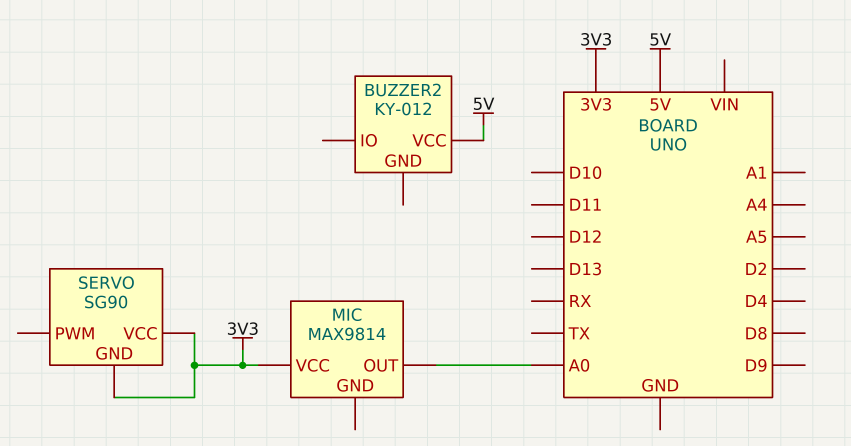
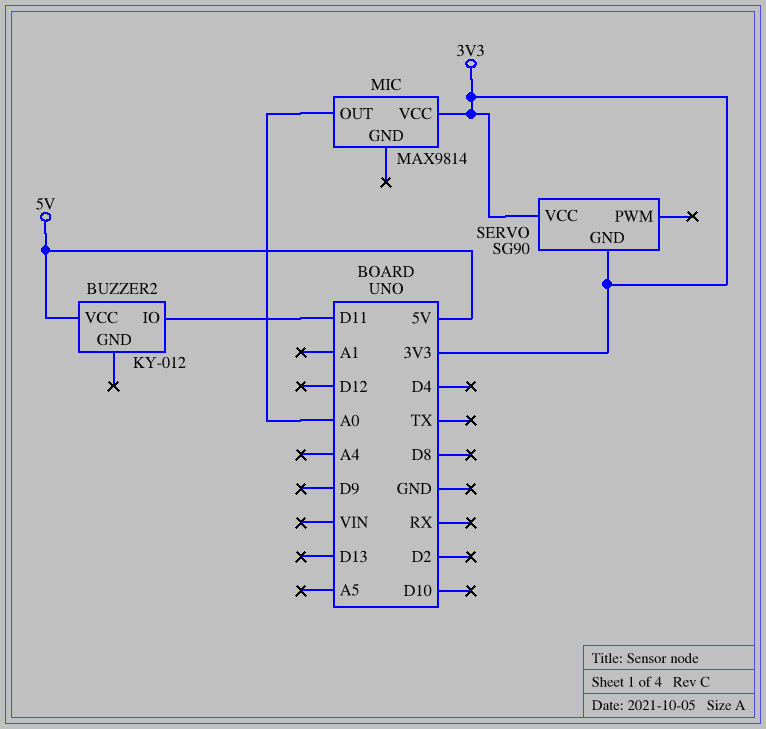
BUZZER2 pin IO: none -> D11

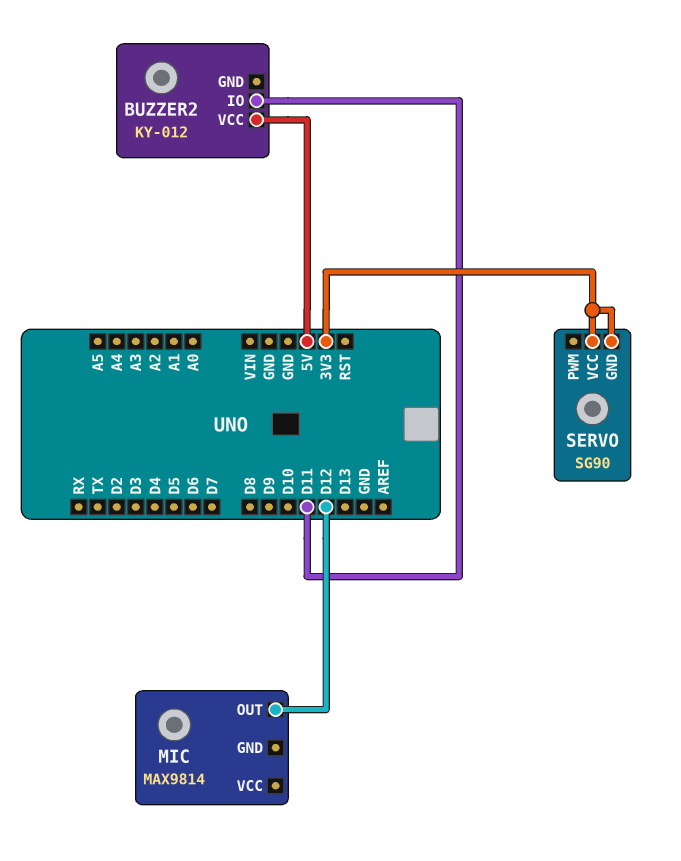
MIC pin OUT: A0 -> D12
MIC pin VCC: 3V3 -> none

